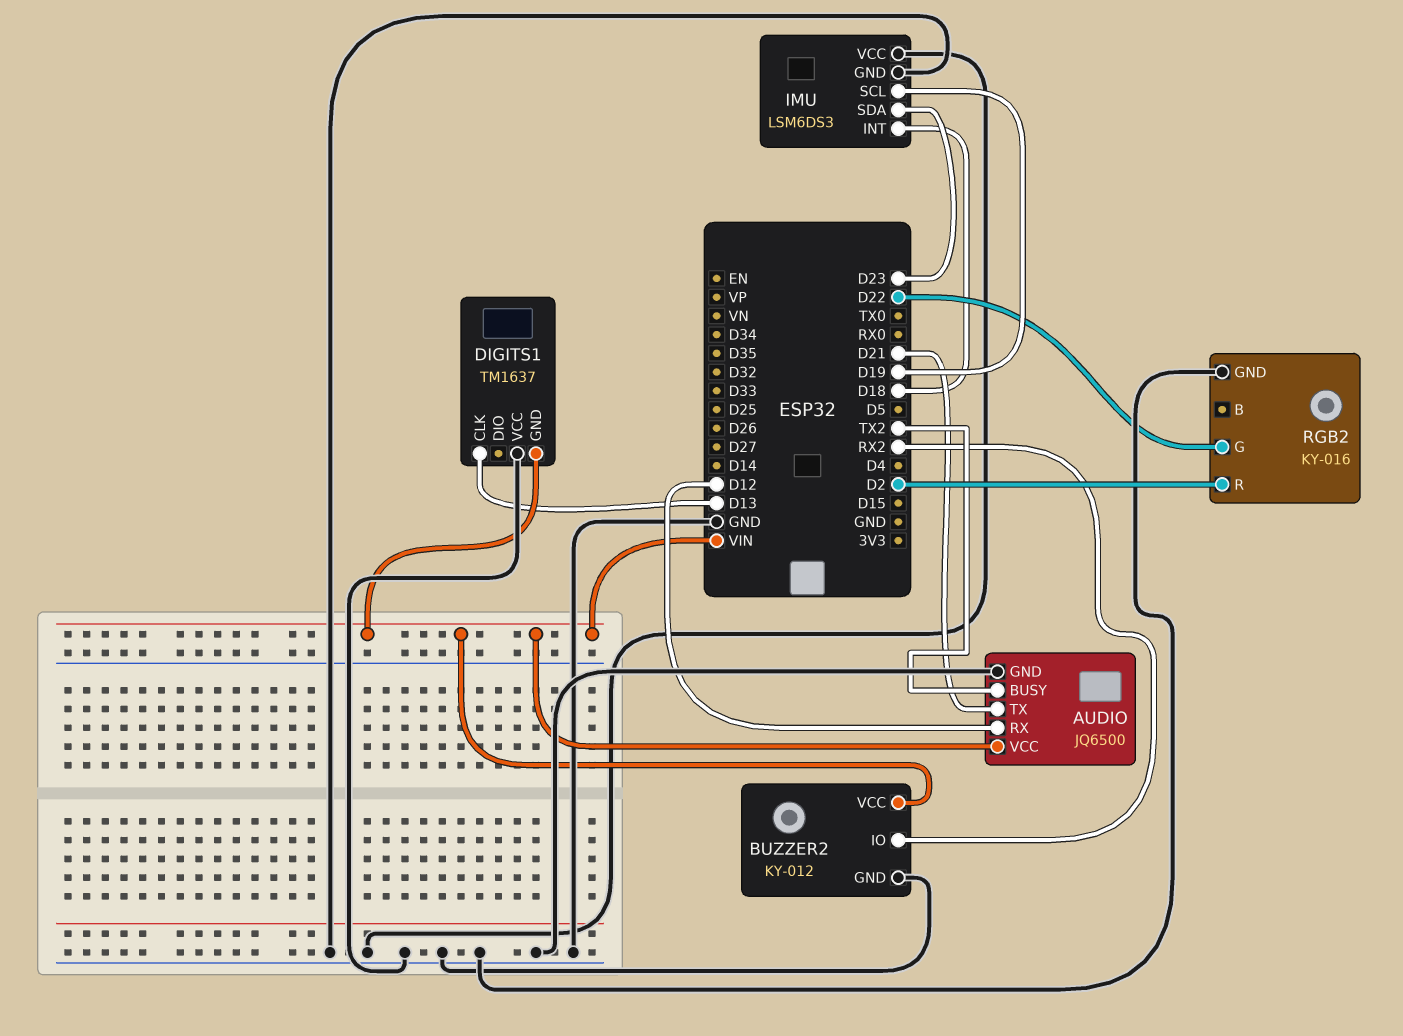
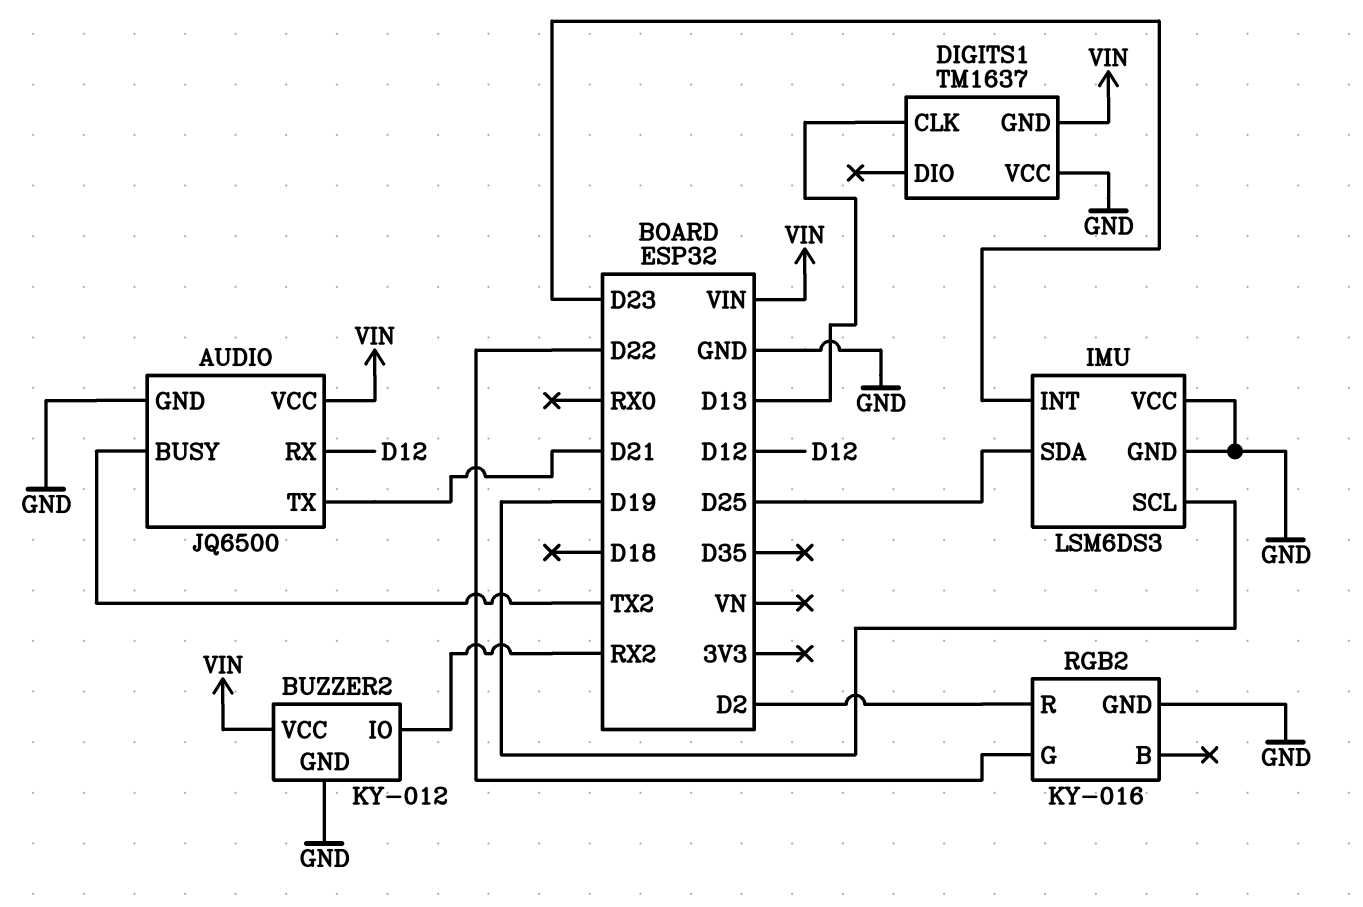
IMU pin INT: D18 -> D23
IMU pin SDA: D23 -> D25

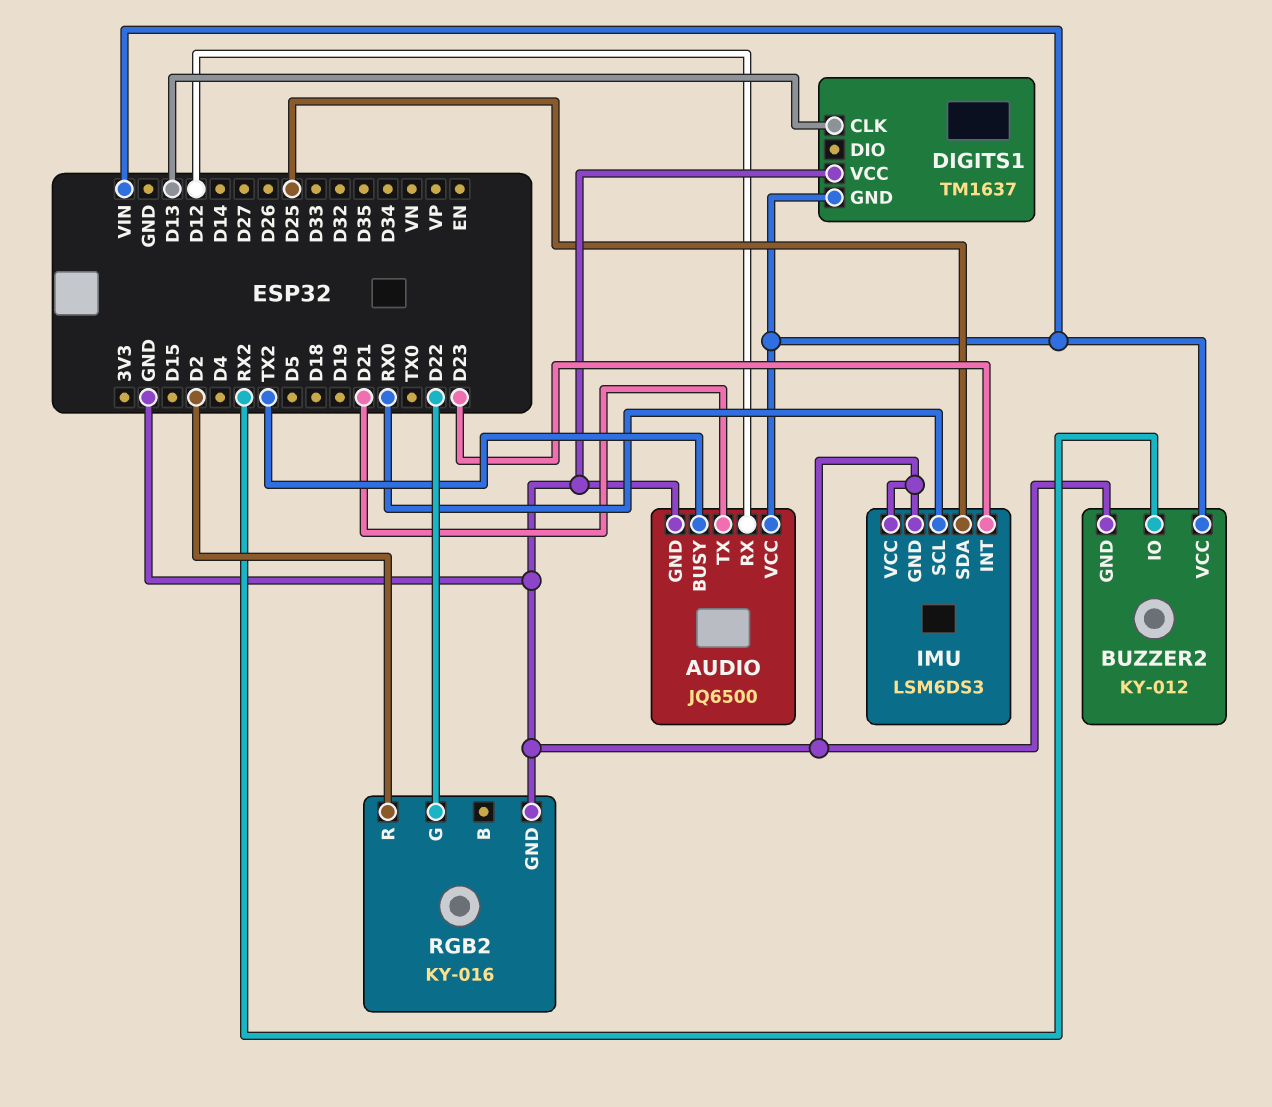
IMU pin SCL: D19 -> RX0

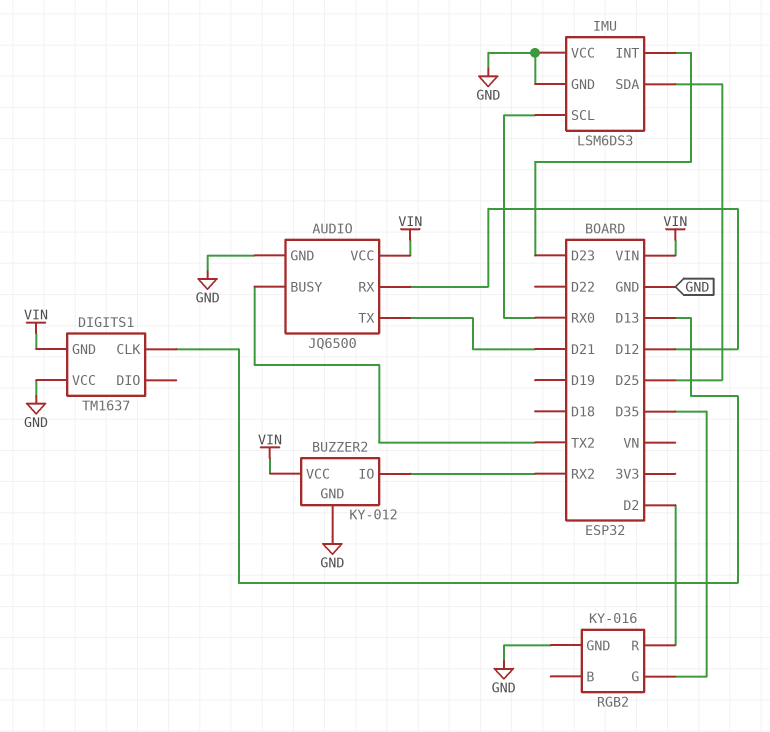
RGB2 pin G: D22 -> D35

